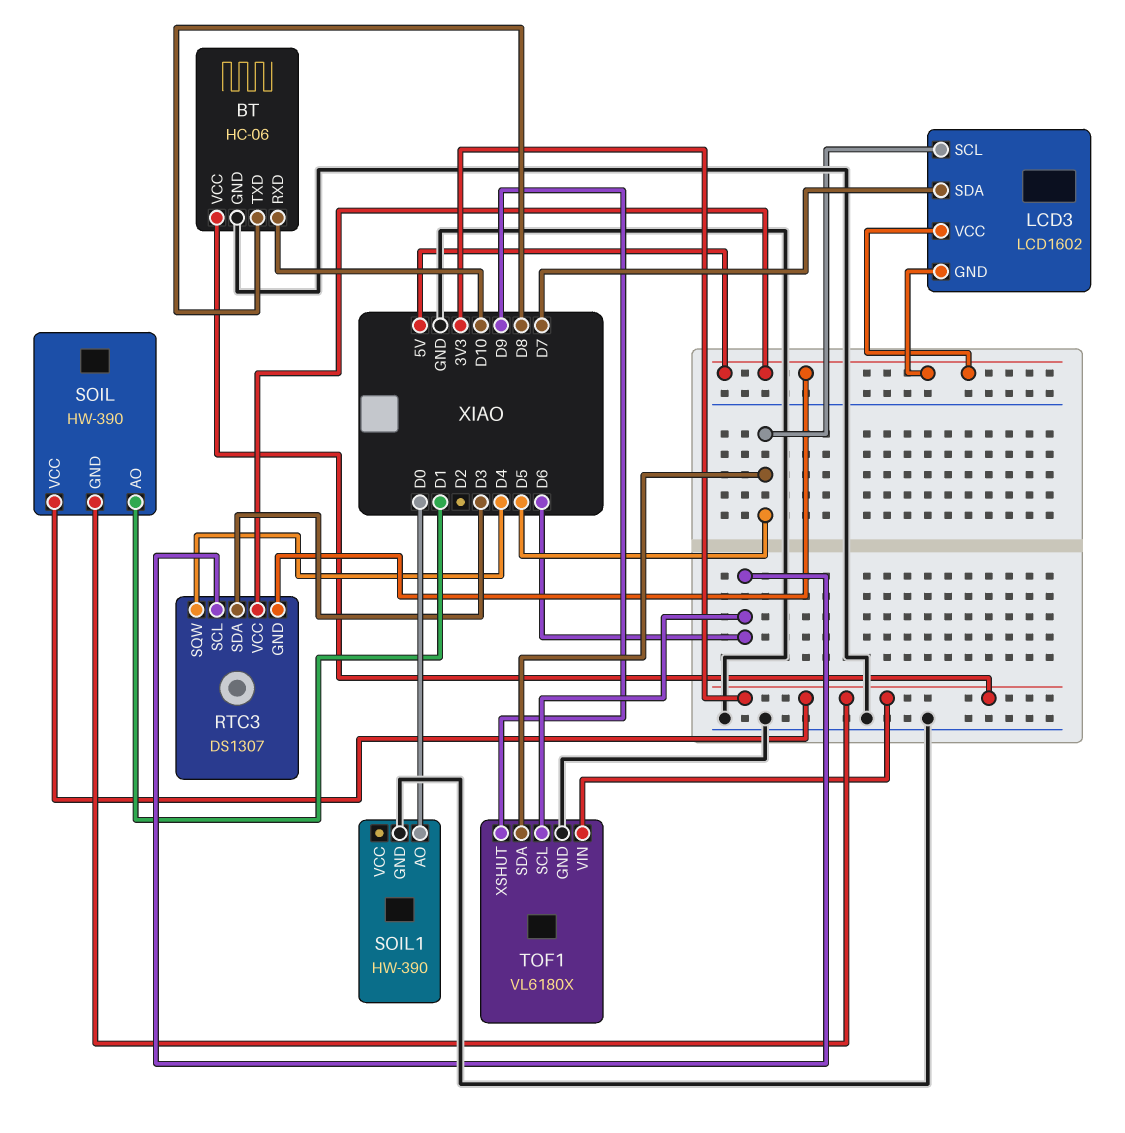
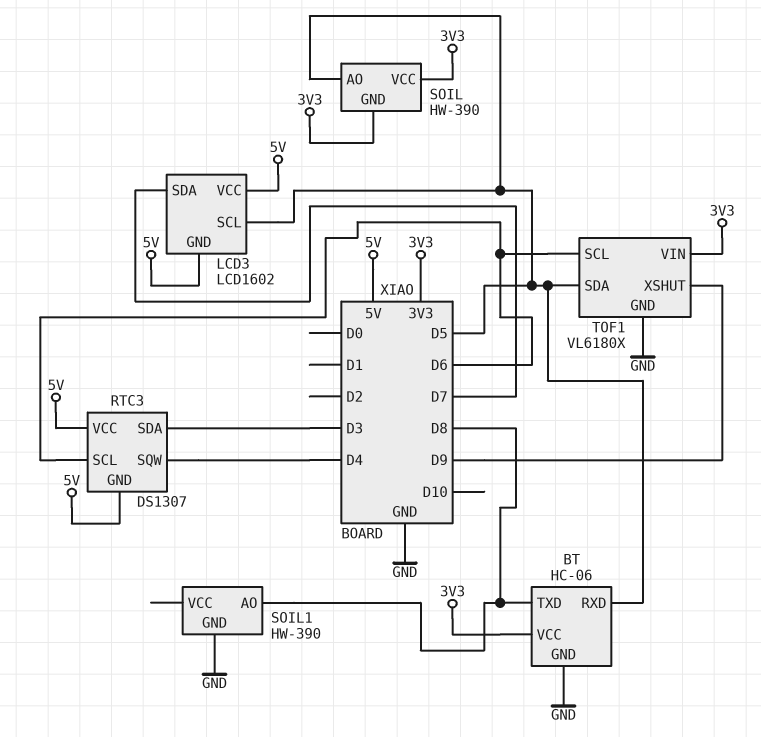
BT pin RXD: D10 -> D5
SOIL pin AO: D1 -> D5
SOIL1 pin AO: D0 -> D8

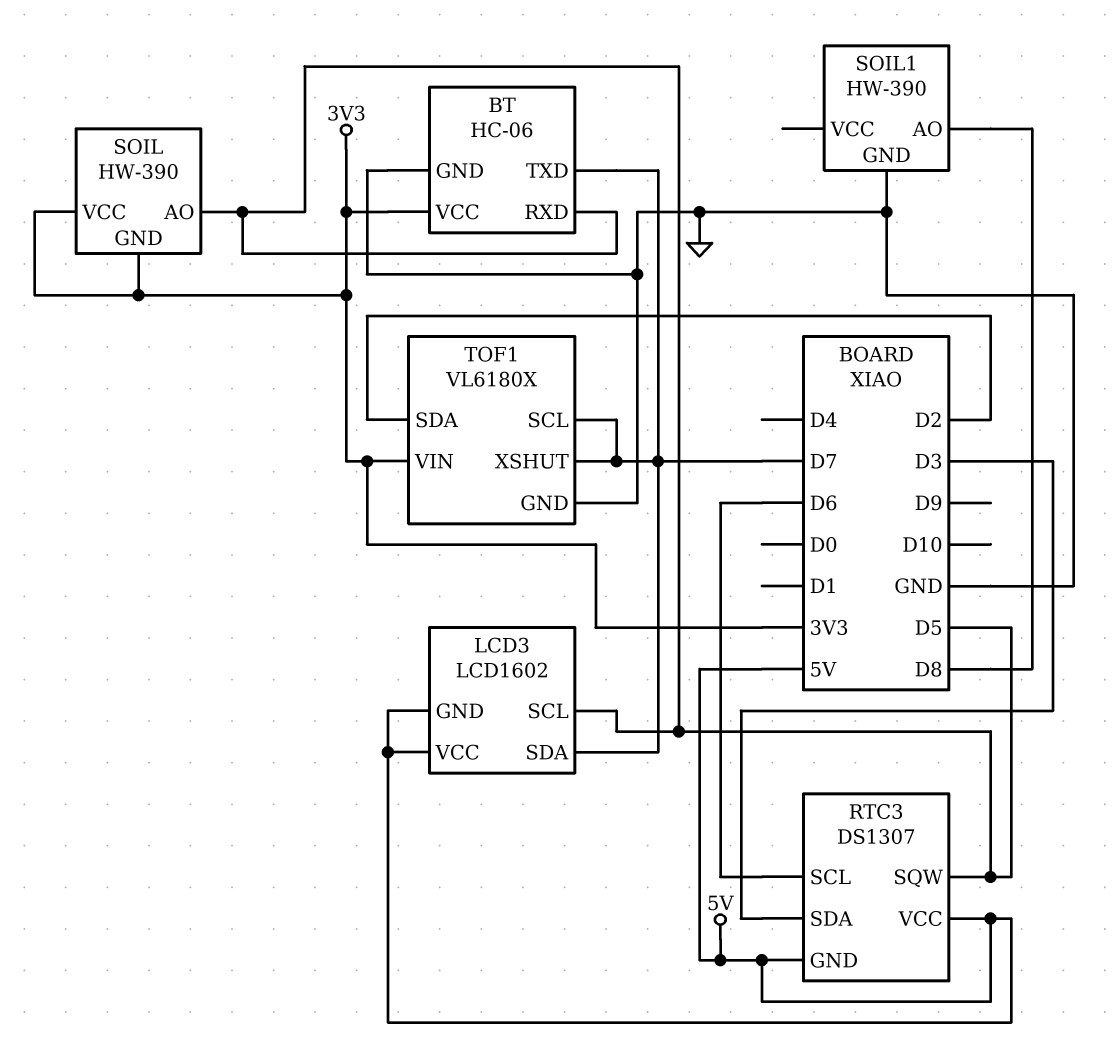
BT pin TXD: D8 -> D7
RTC3 pin SQW: D4 -> D5
TOF1 pin SCL: D6 -> D7
TOF1 pin SDA: D5 -> D2
TOF1 pin XSHUT: D9 -> D7

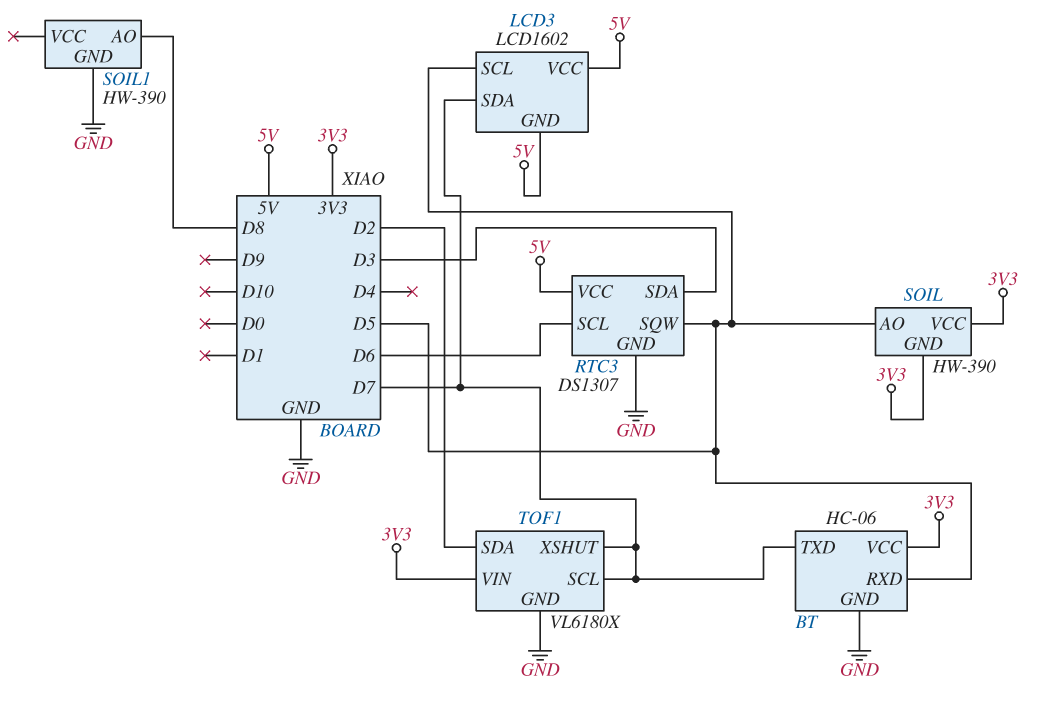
RTC3 pin GND: 5V -> GND

